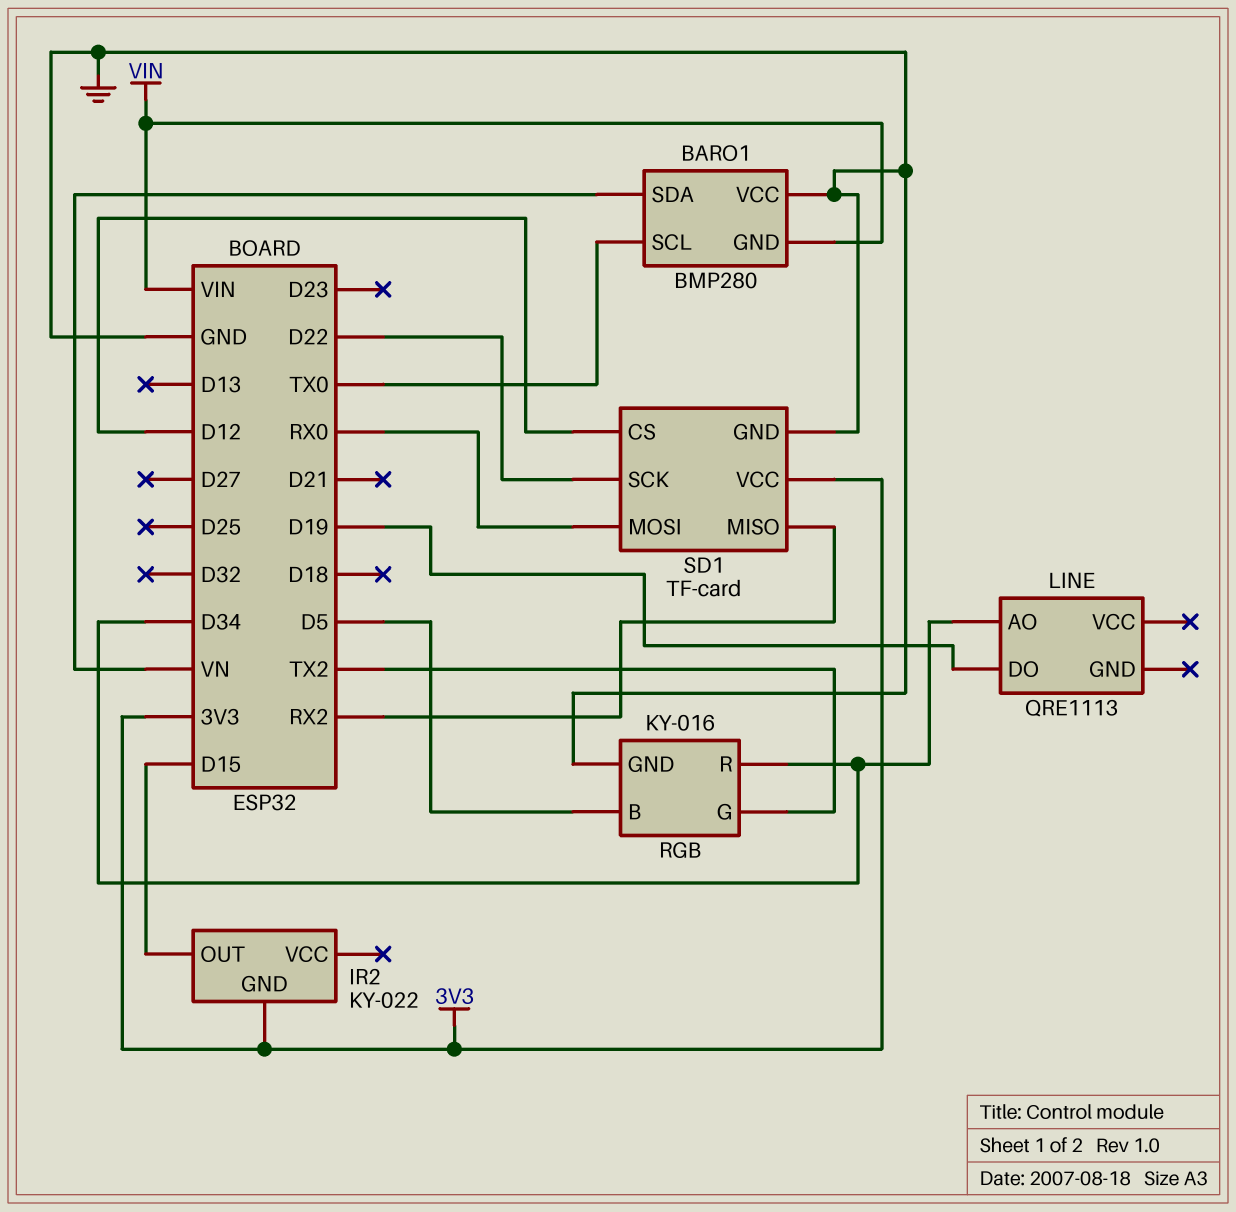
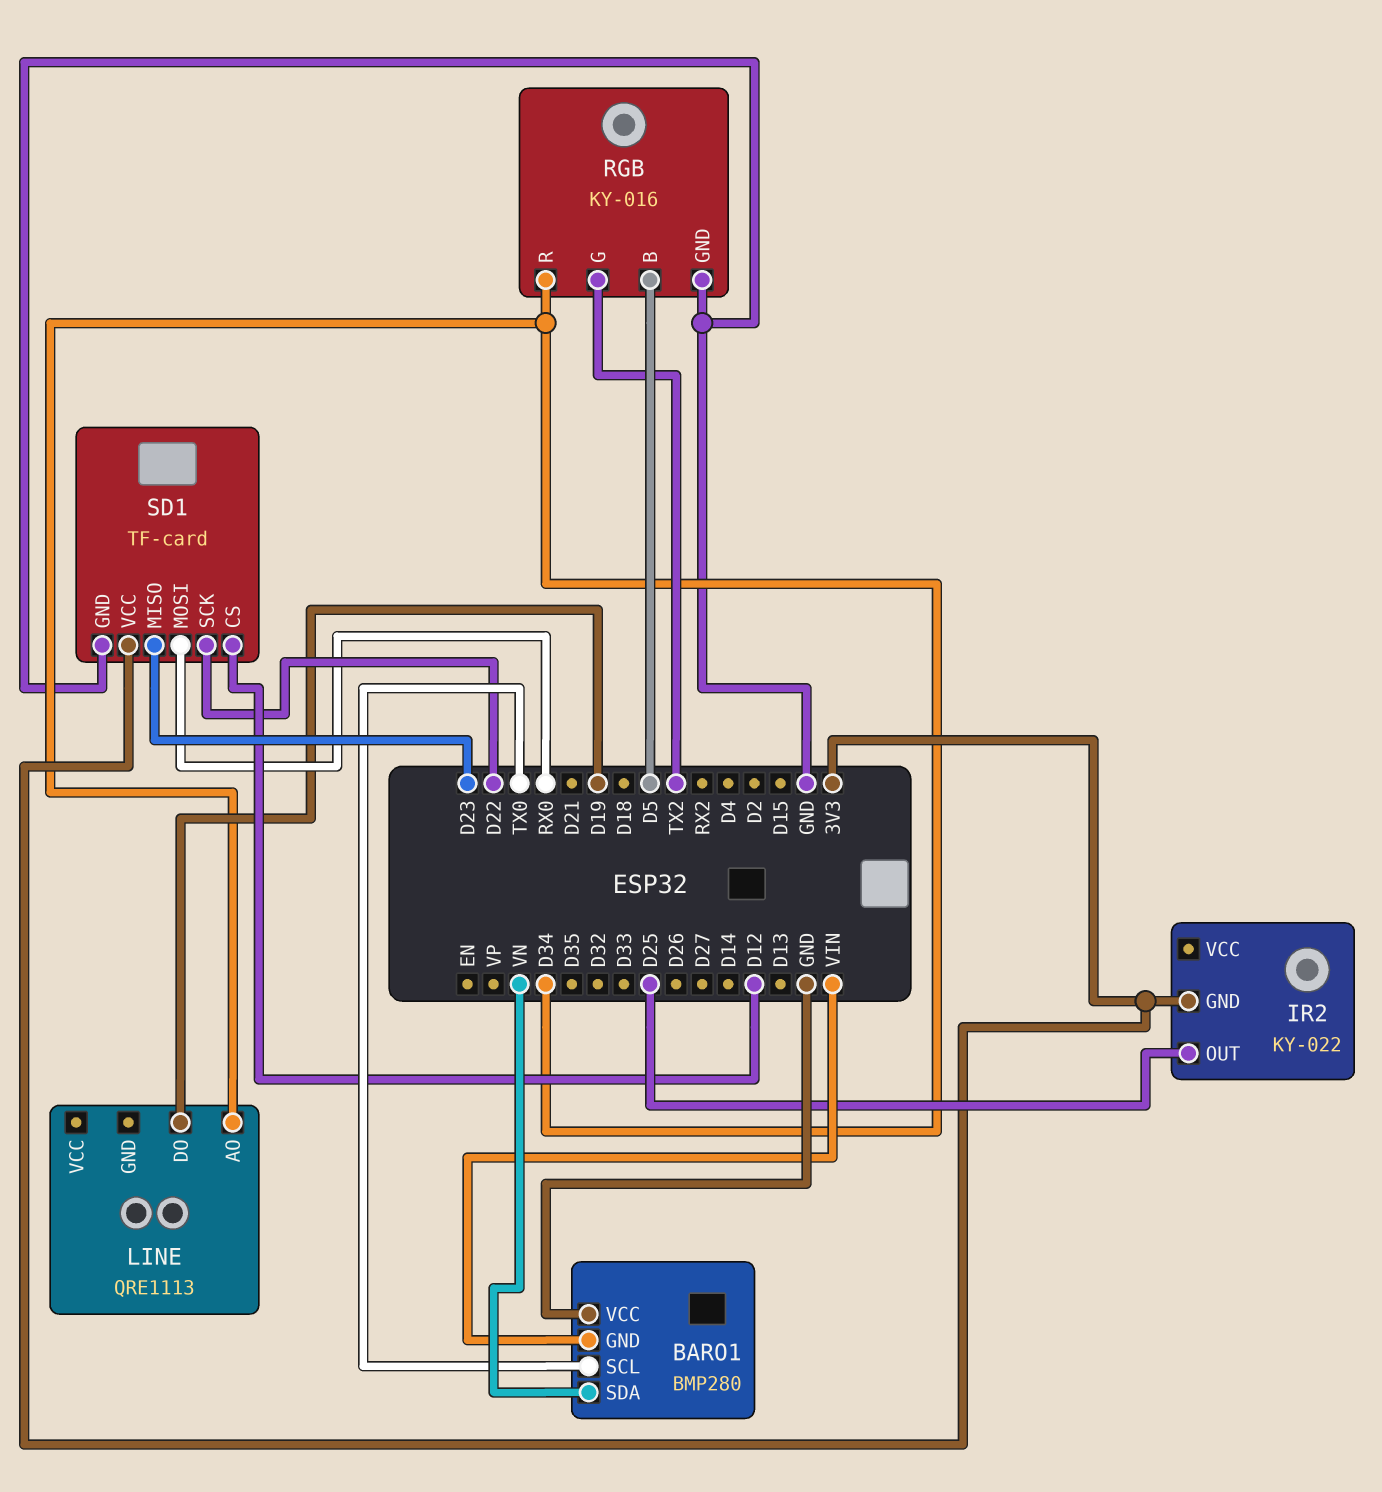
IR2 pin OUT: D15 -> D25
SD1 pin MISO: RX2 -> D23

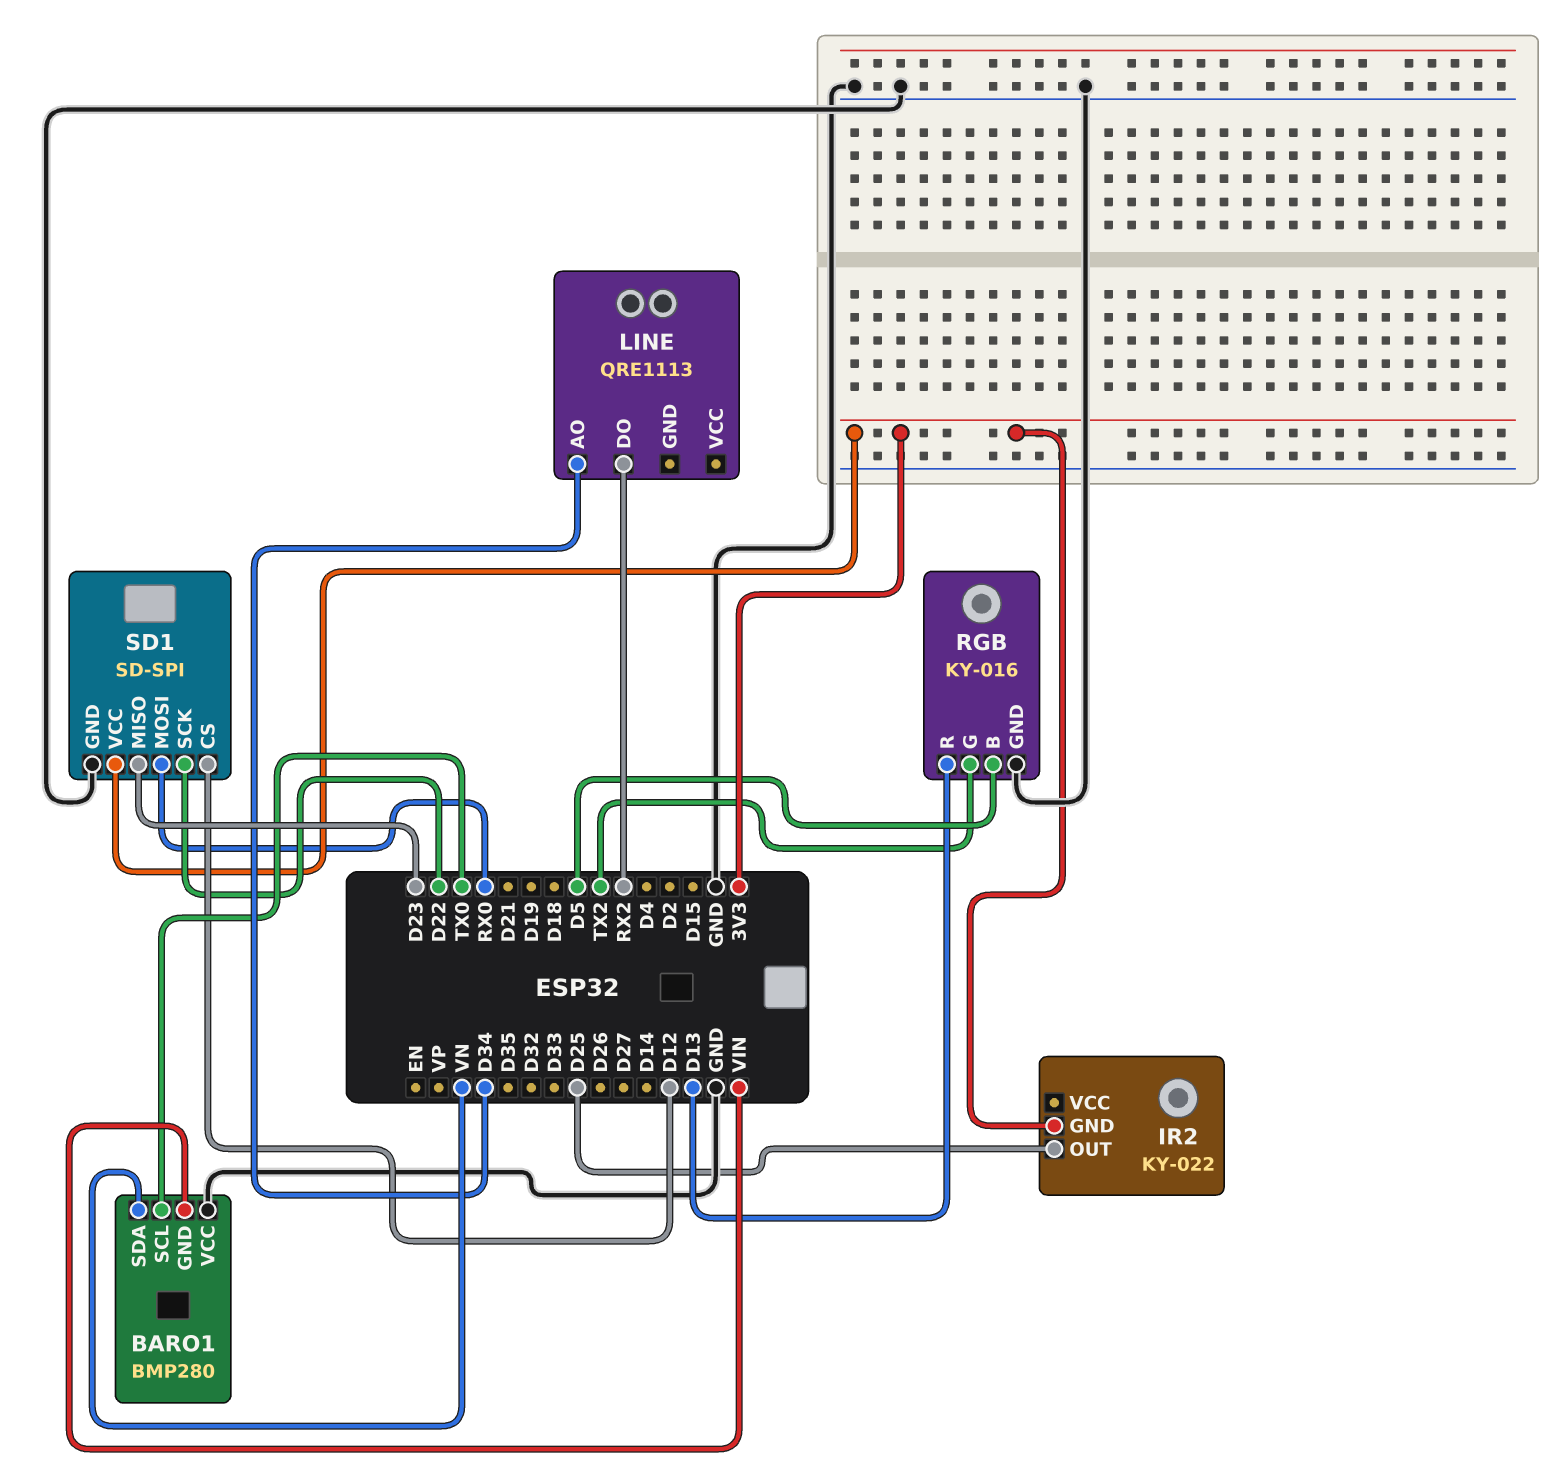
LINE pin DO: D19 -> RX2
RGB pin R: D34 -> D13
SD1: TF-card -> SD-SPI

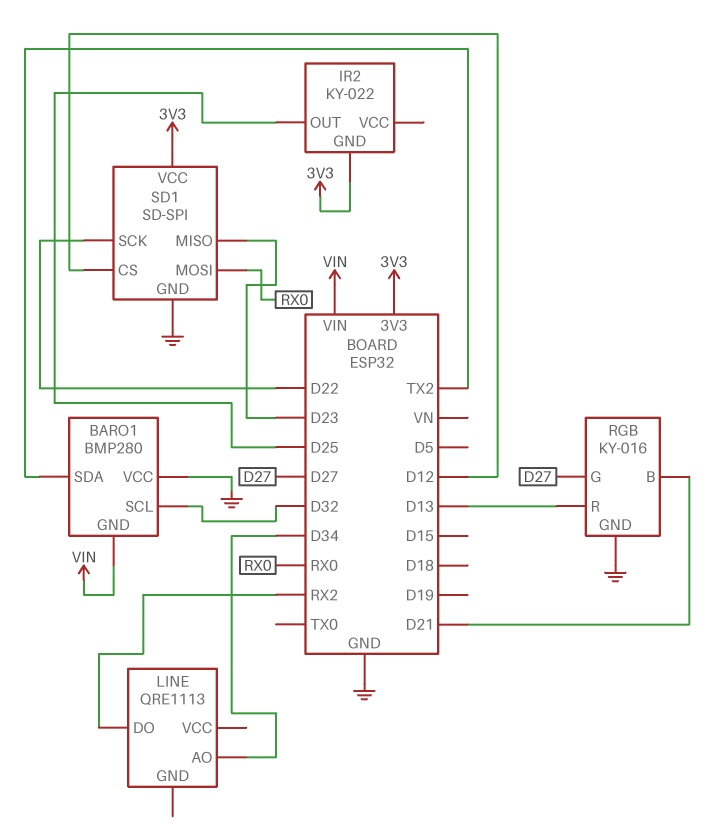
BARO1 pin SCL: TX0 -> D32
BARO1 pin SDA: VN -> TX2
RGB pin B: D5 -> D21
RGB pin G: TX2 -> D27

